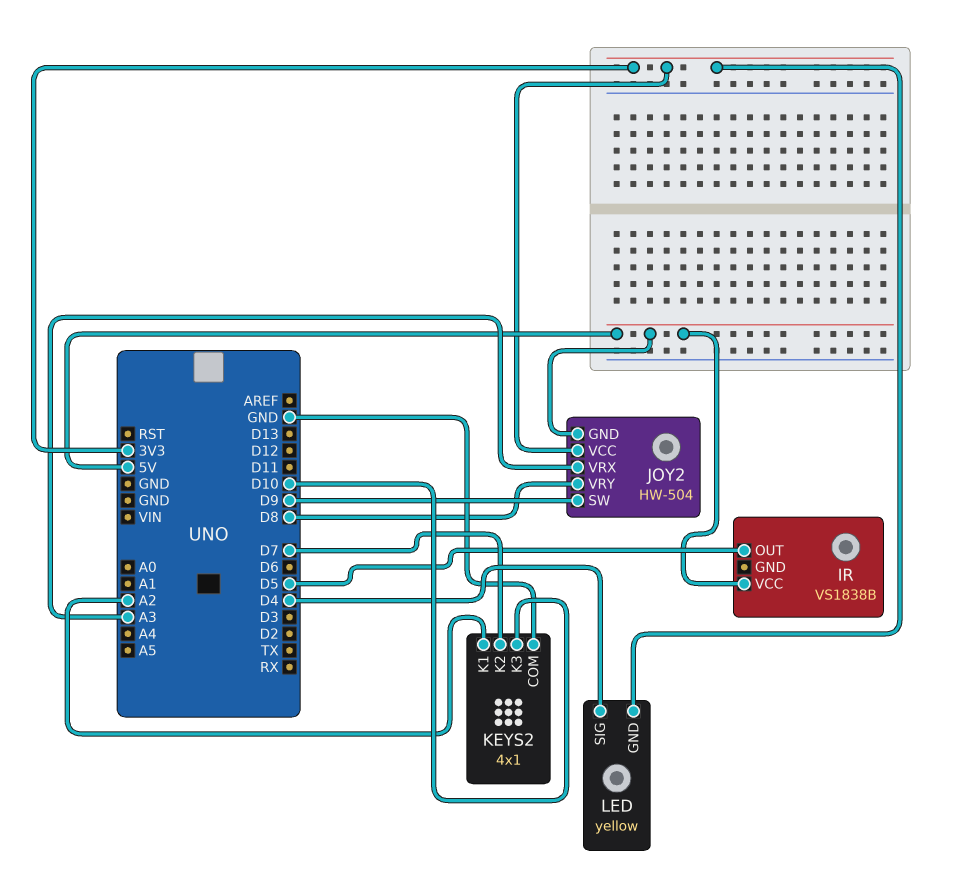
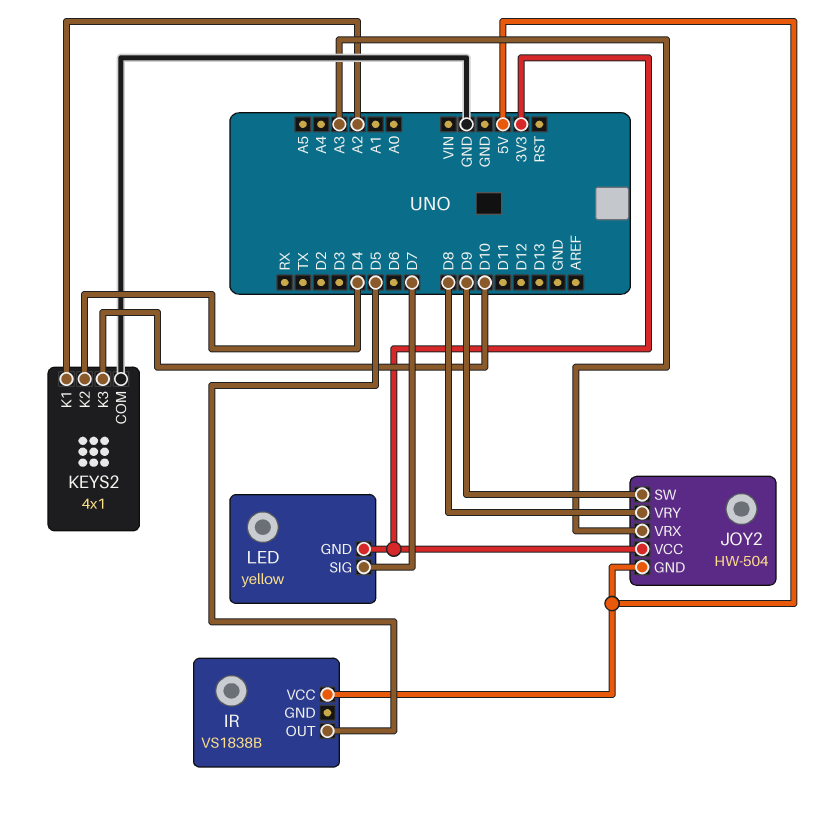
KEYS2 pin K2: D7 -> D4
LED pin SIG: D4 -> D7

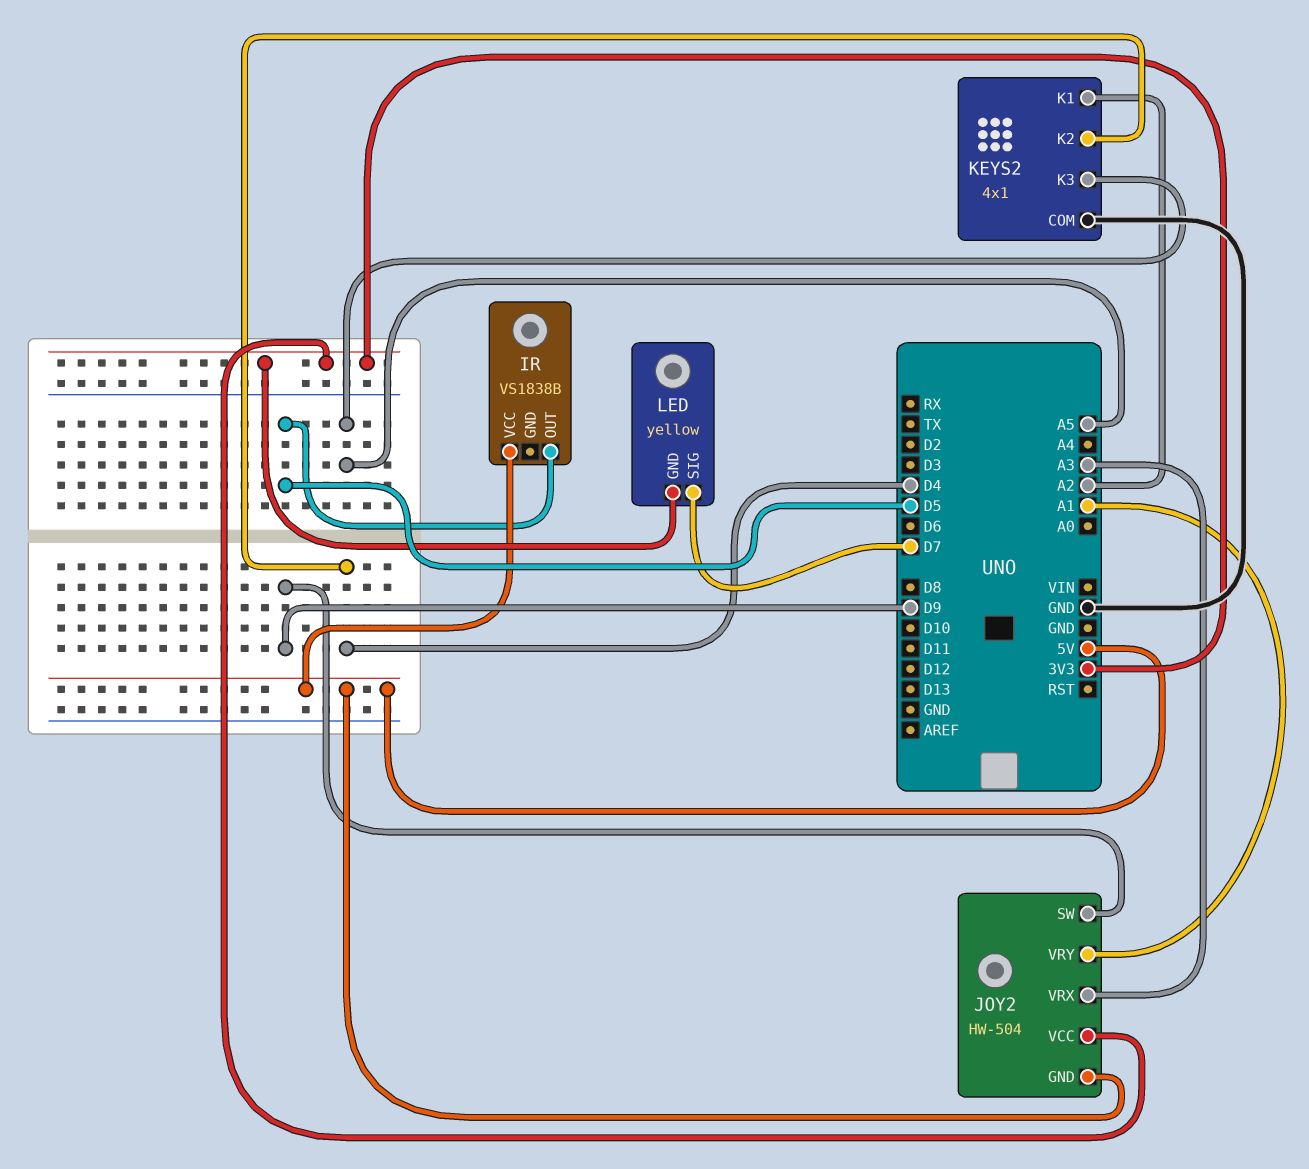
JOY2 pin VRY: D8 -> A1
KEYS2 pin K3: D10 -> A5

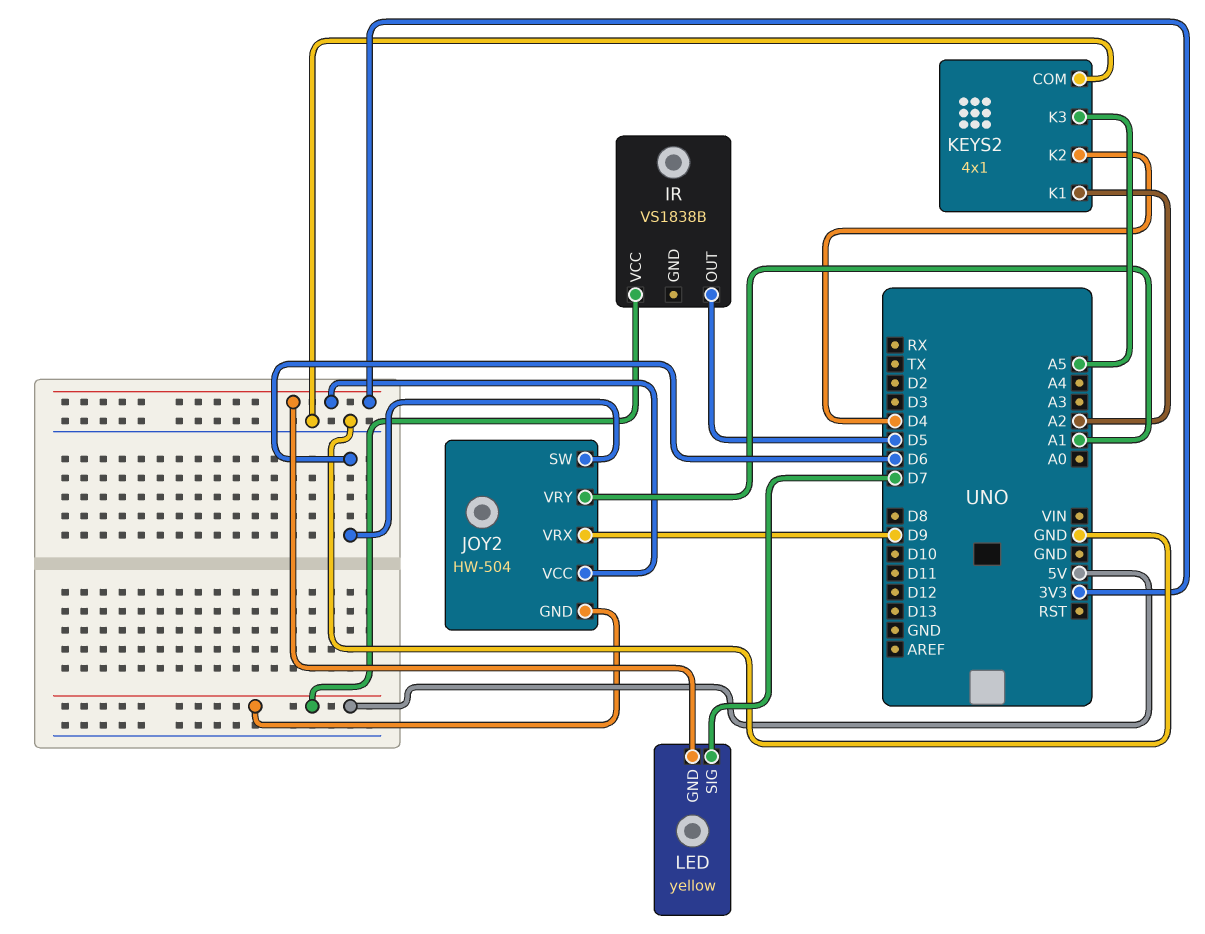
JOY2 pin SW: D9 -> D6
JOY2 pin VRX: A3 -> D9

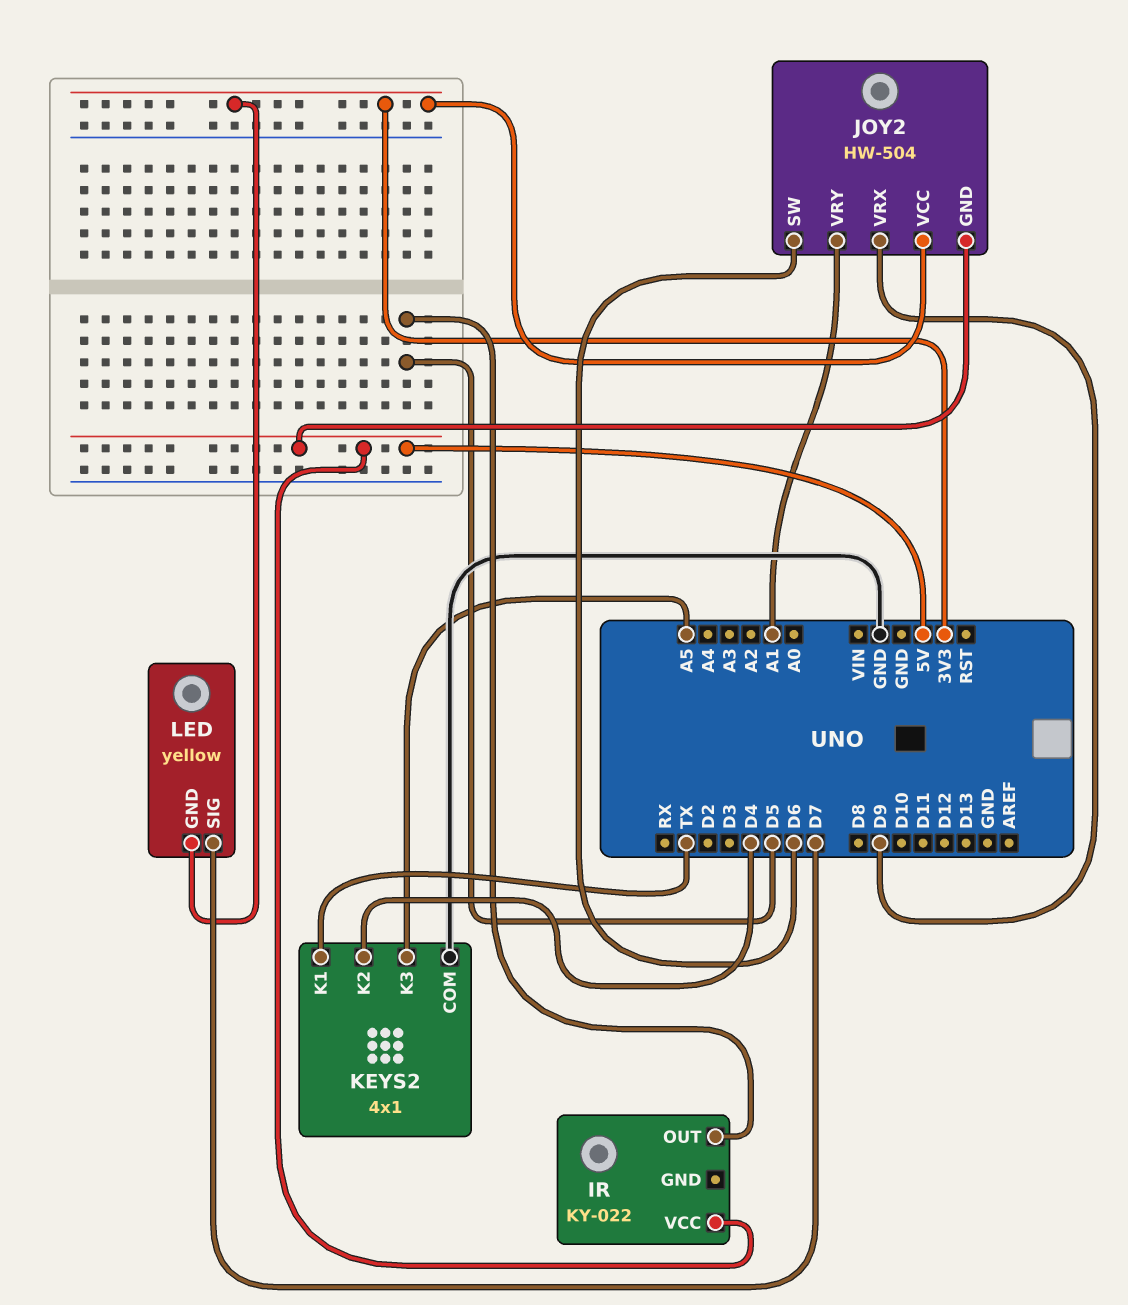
IR: VS1838B -> KY-022
KEYS2 pin K1: A2 -> TX

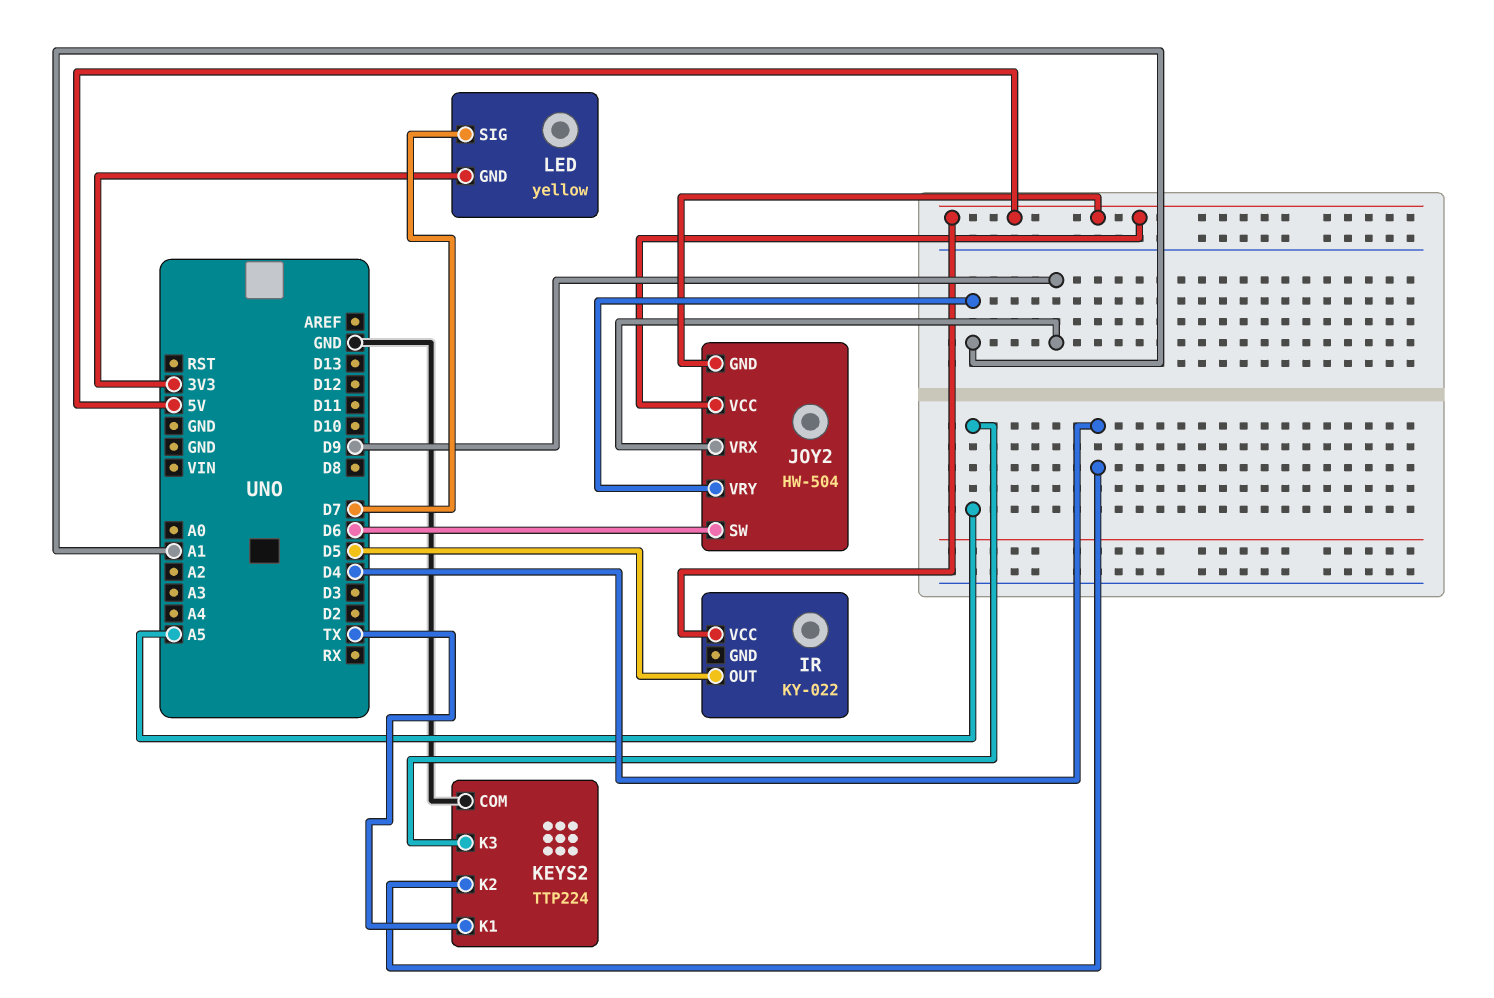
JOY2 pin VCC: 3V3 -> 5V
KEYS2: 4x1 -> TTP224

